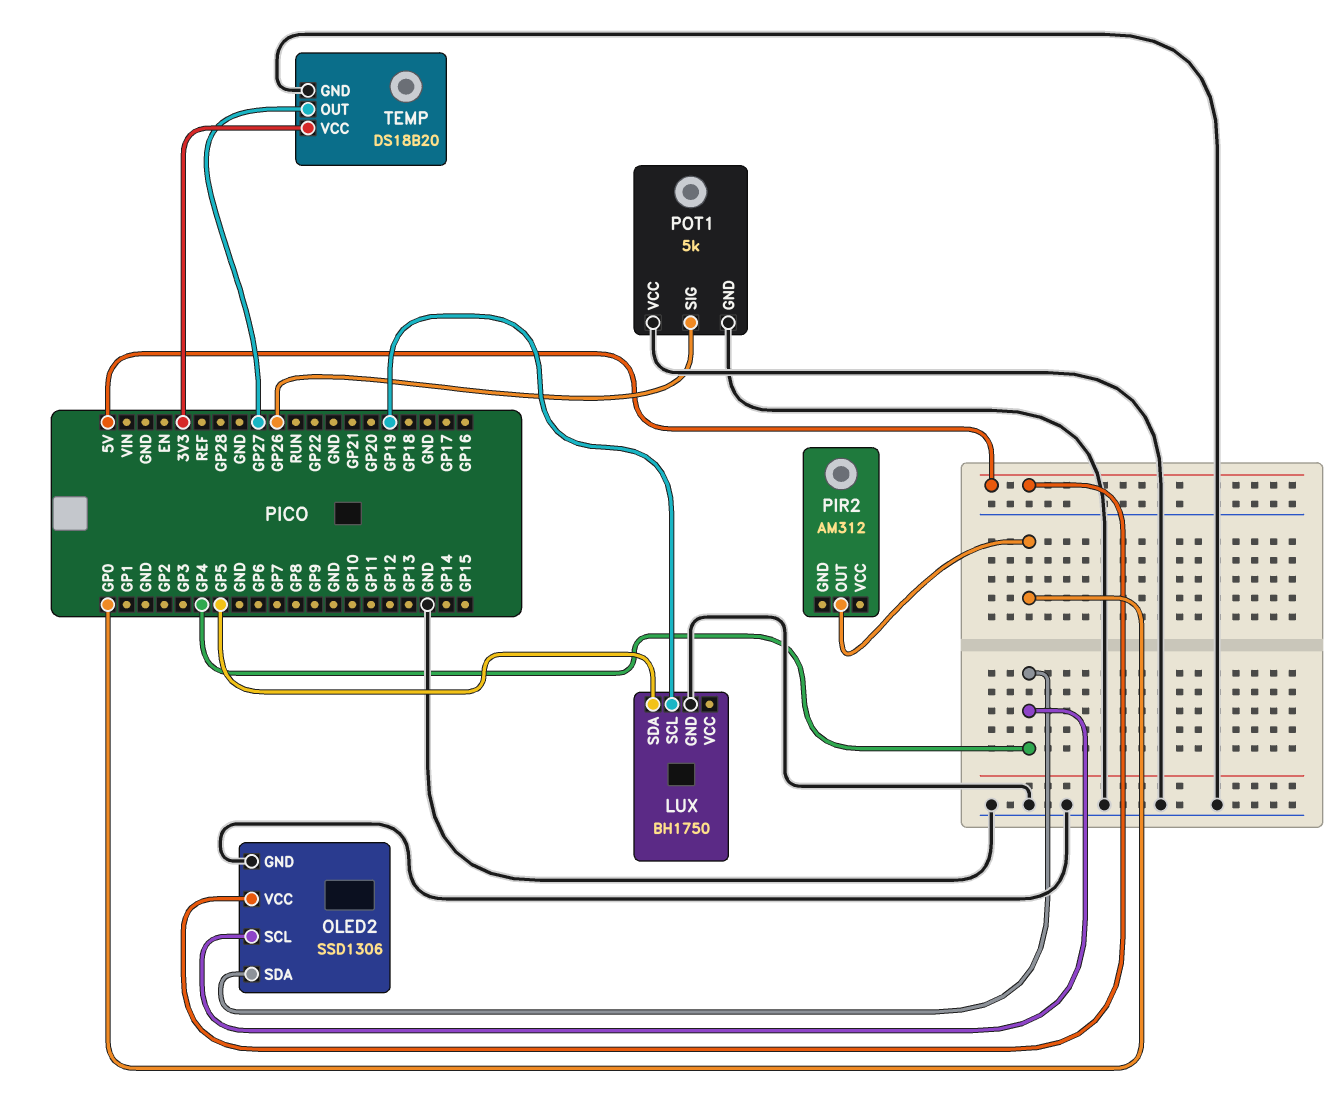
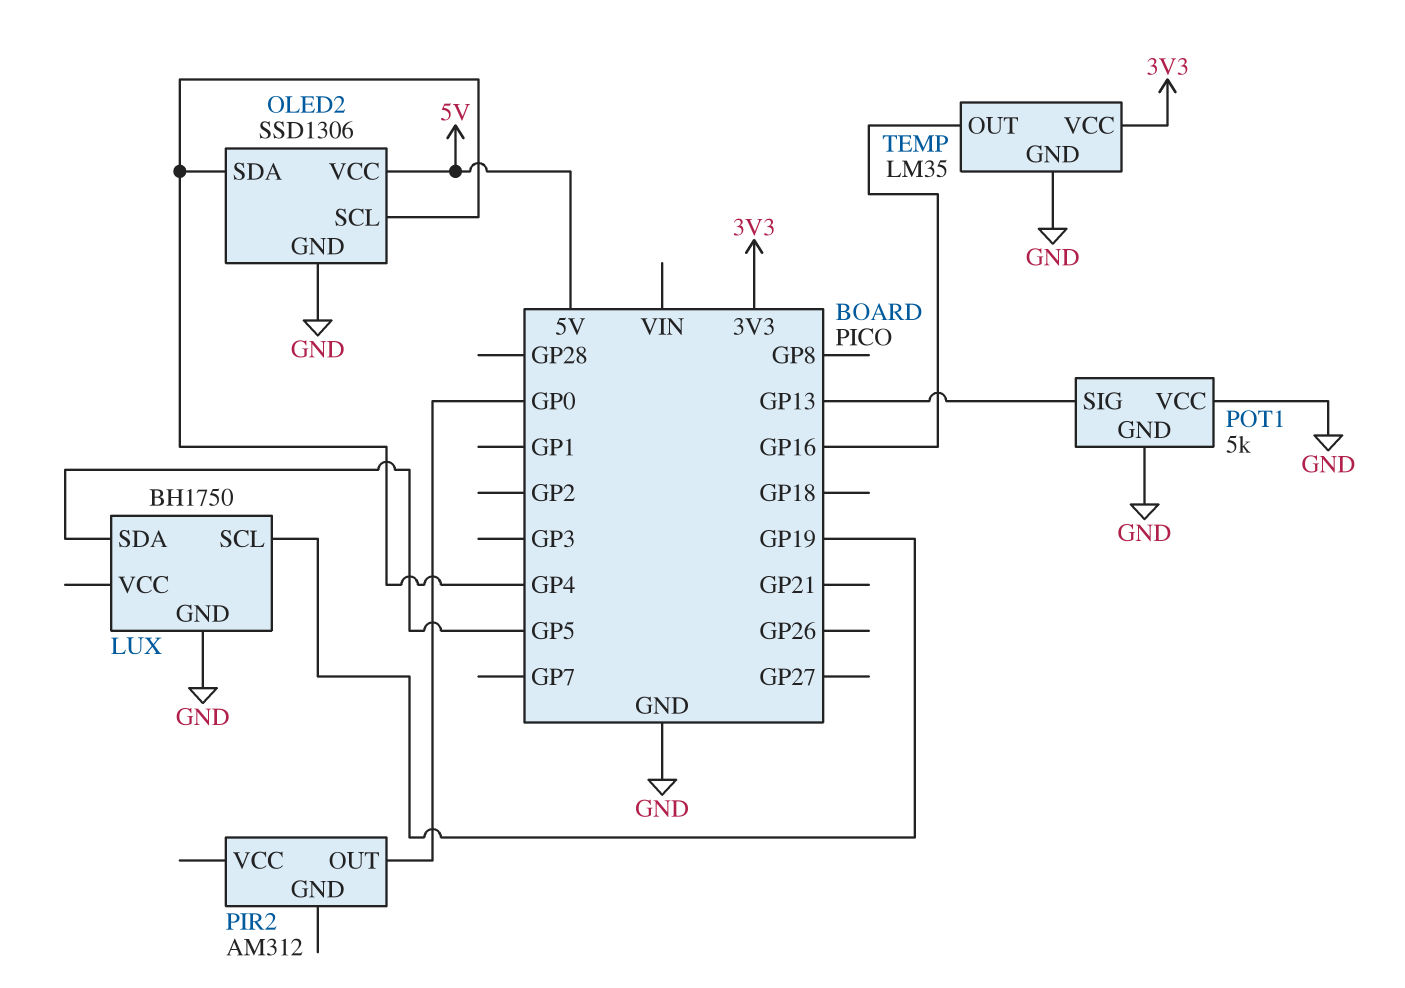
POT1 pin SIG: GP26 -> GP13
TEMP: DS18B20 -> LM35
TEMP pin OUT: GP27 -> GP16

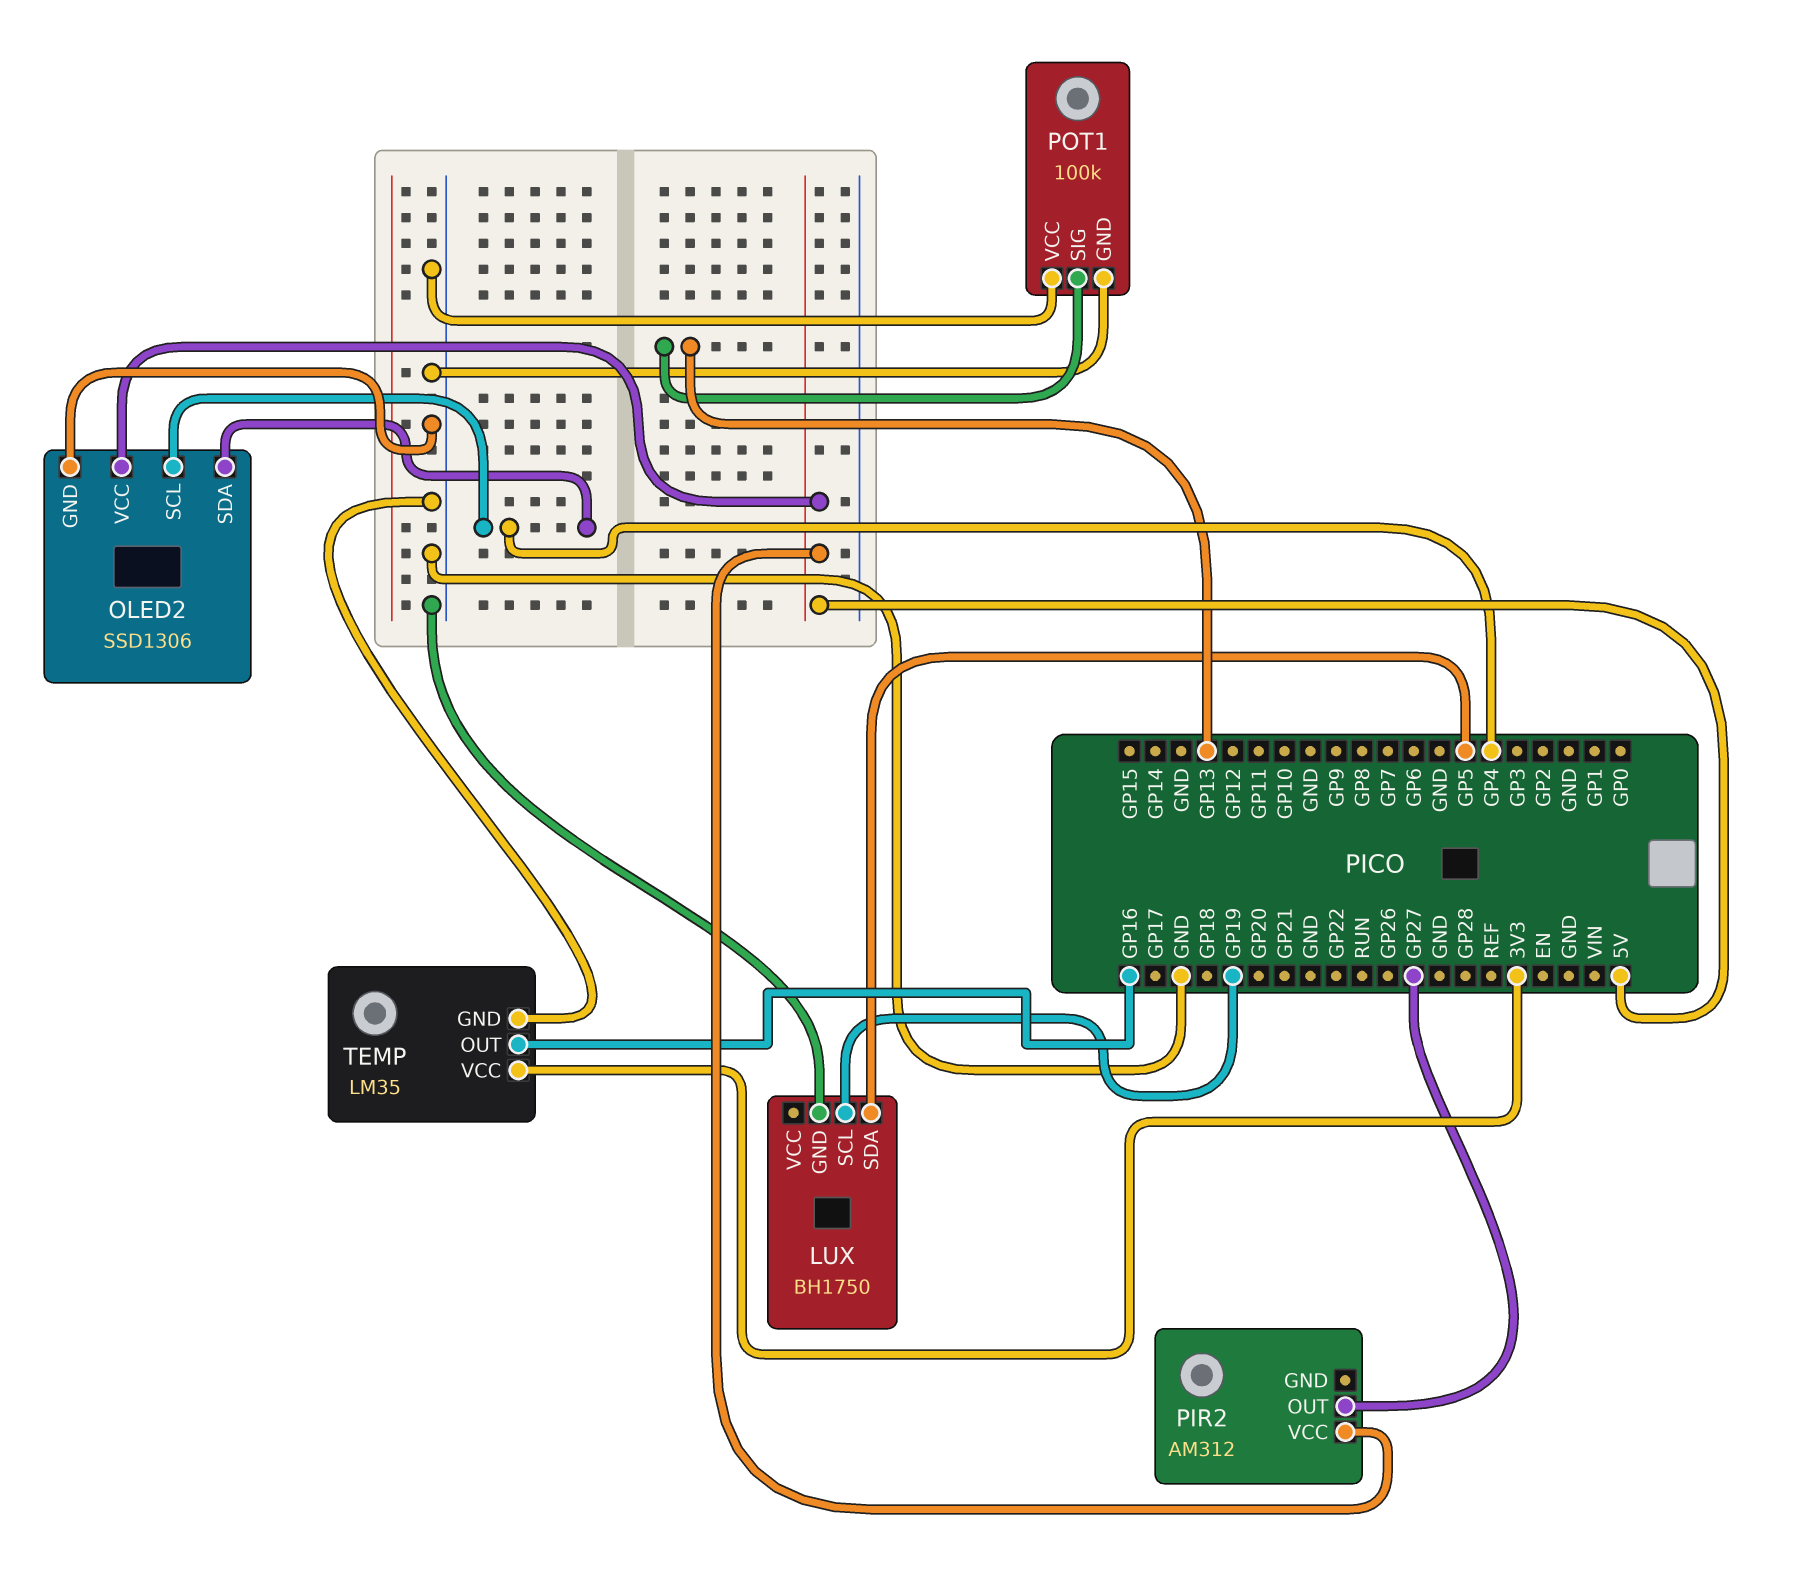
PIR2 pin OUT: GP0 -> GP27
PIR2 pin VCC: none -> 5V
POT1: 5k -> 100k

